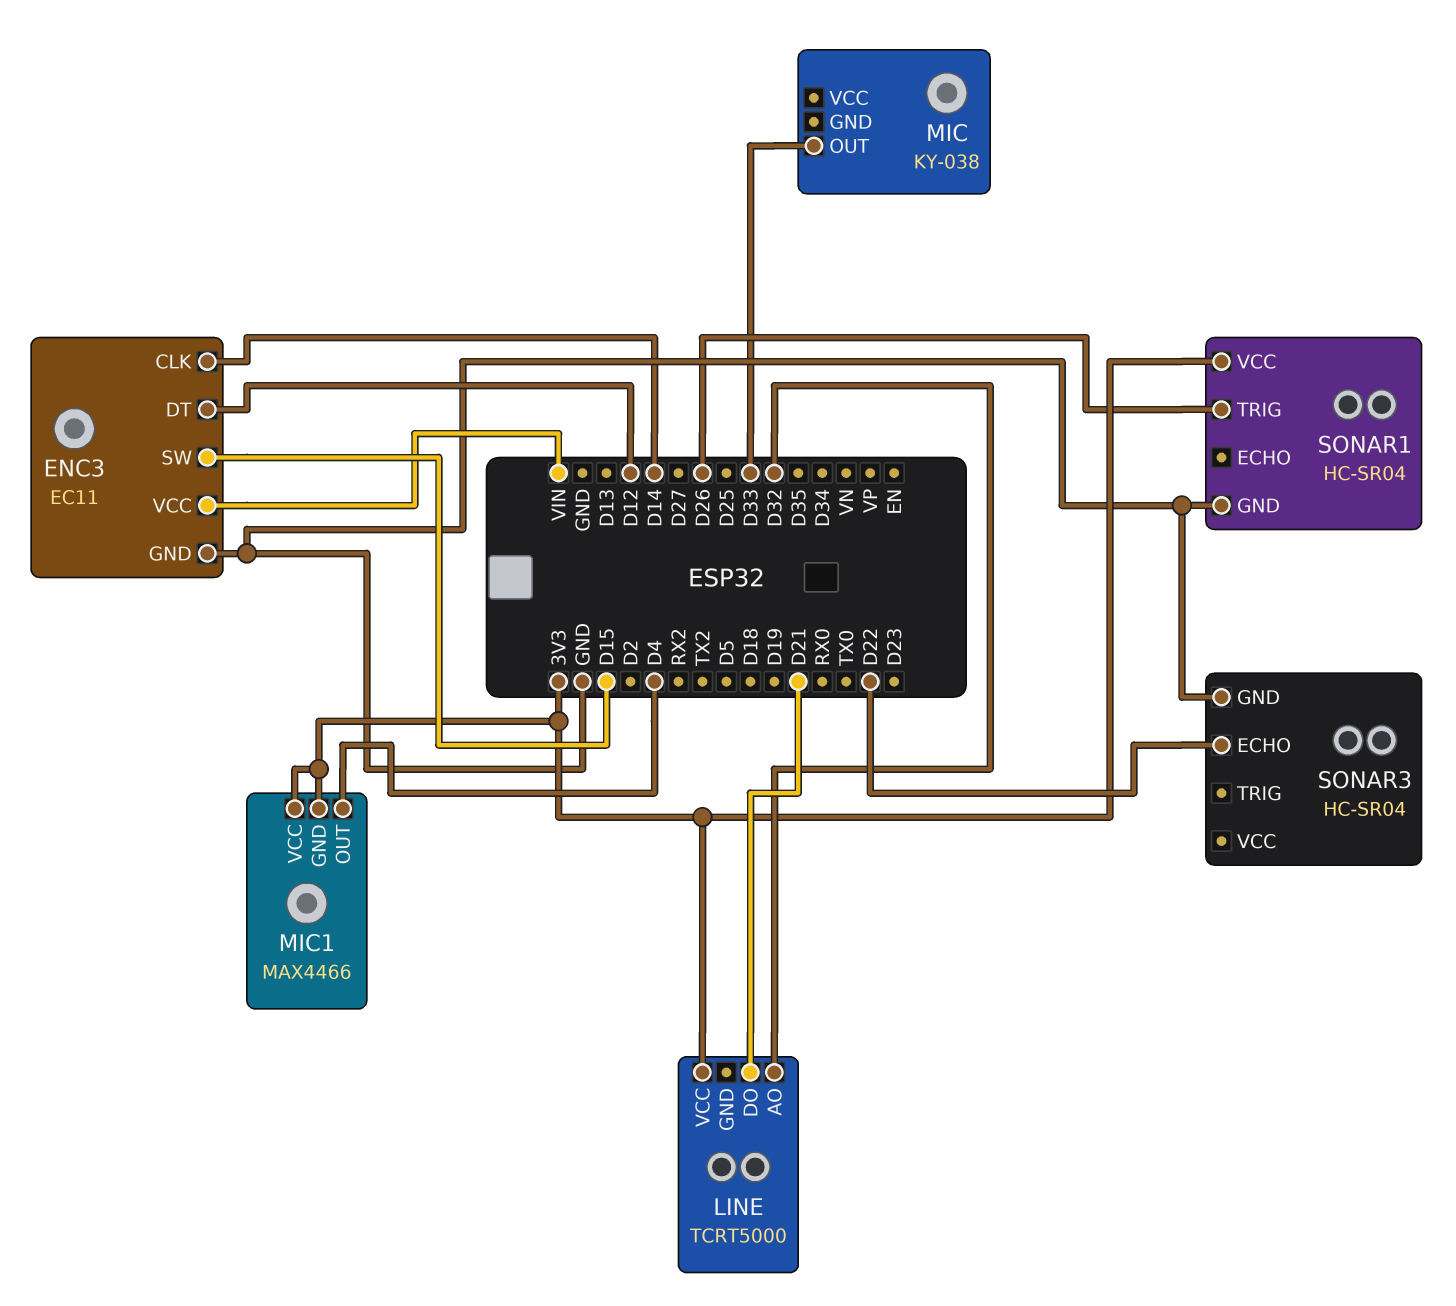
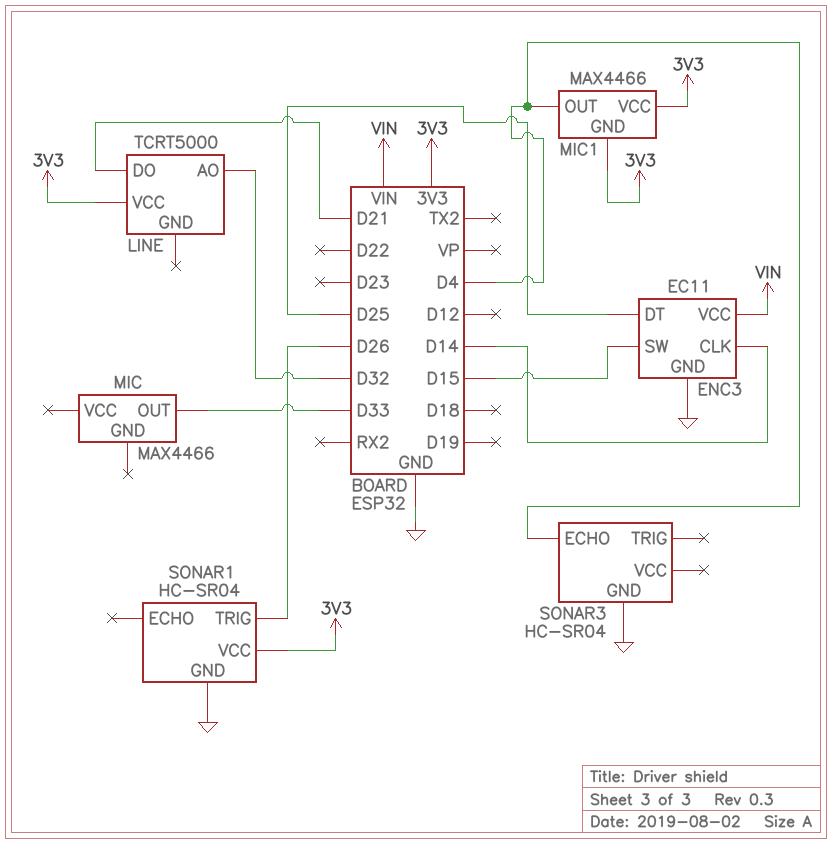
ENC3 pin DT: D12 -> D25
MIC: KY-038 -> MAX4466
SONAR3 pin ECHO: D22 -> D4

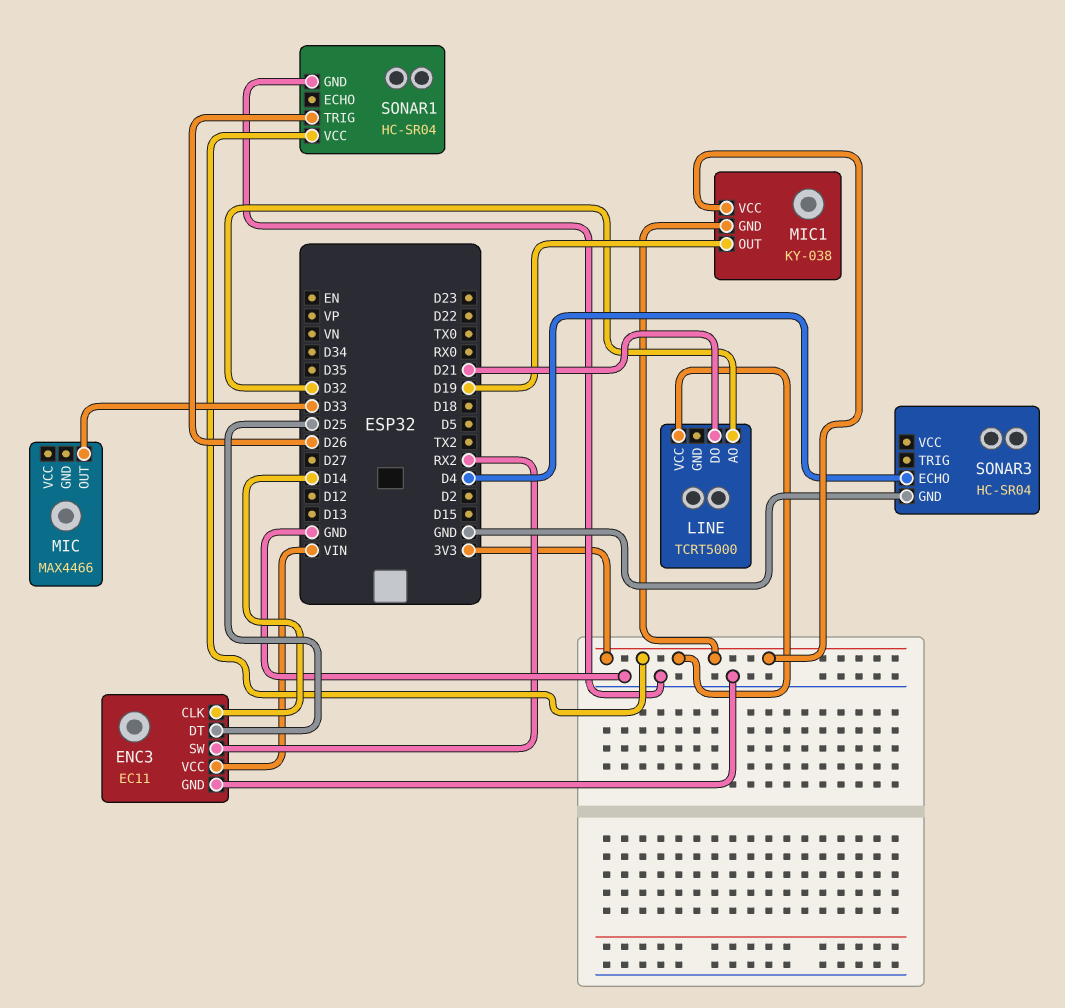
ENC3 pin SW: D15 -> RX2
MIC1: MAX4466 -> KY-038
MIC1 pin OUT: D4 -> D19

